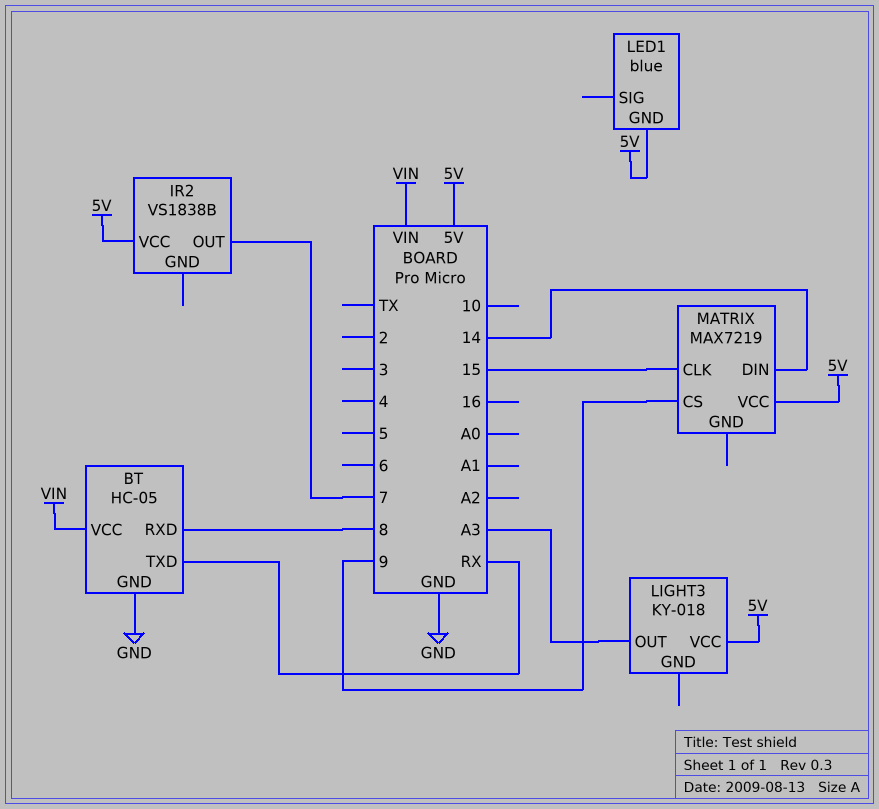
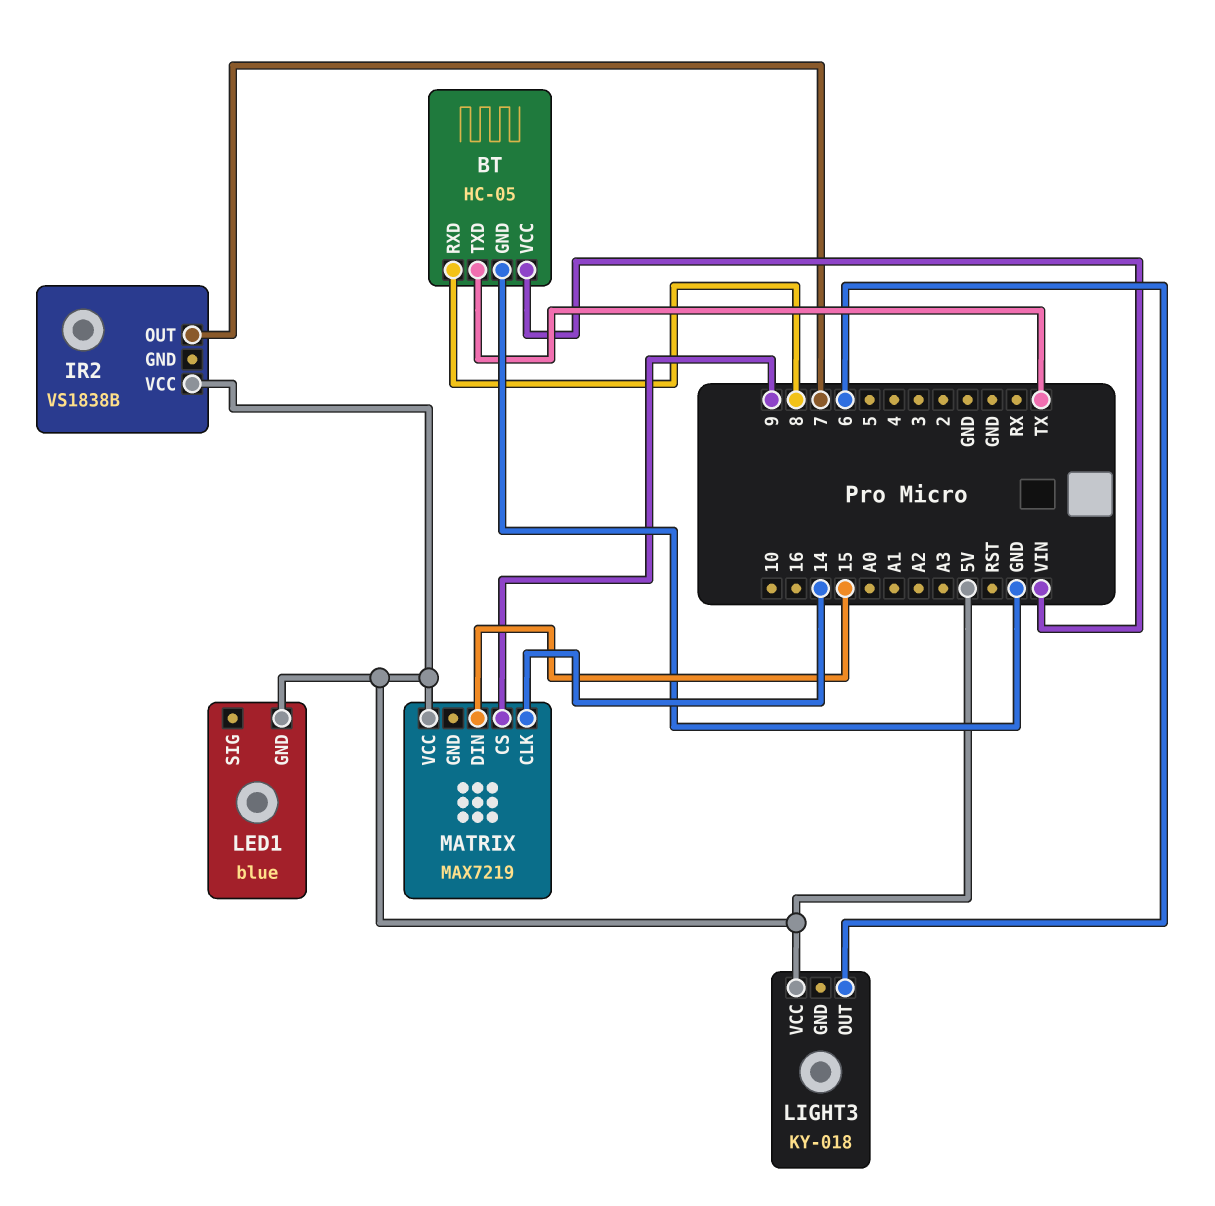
BT pin TXD: RX -> TX
LIGHT3 pin OUT: A3 -> 6
MATRIX pin CLK: 15 -> 14
MATRIX pin DIN: 14 -> 15

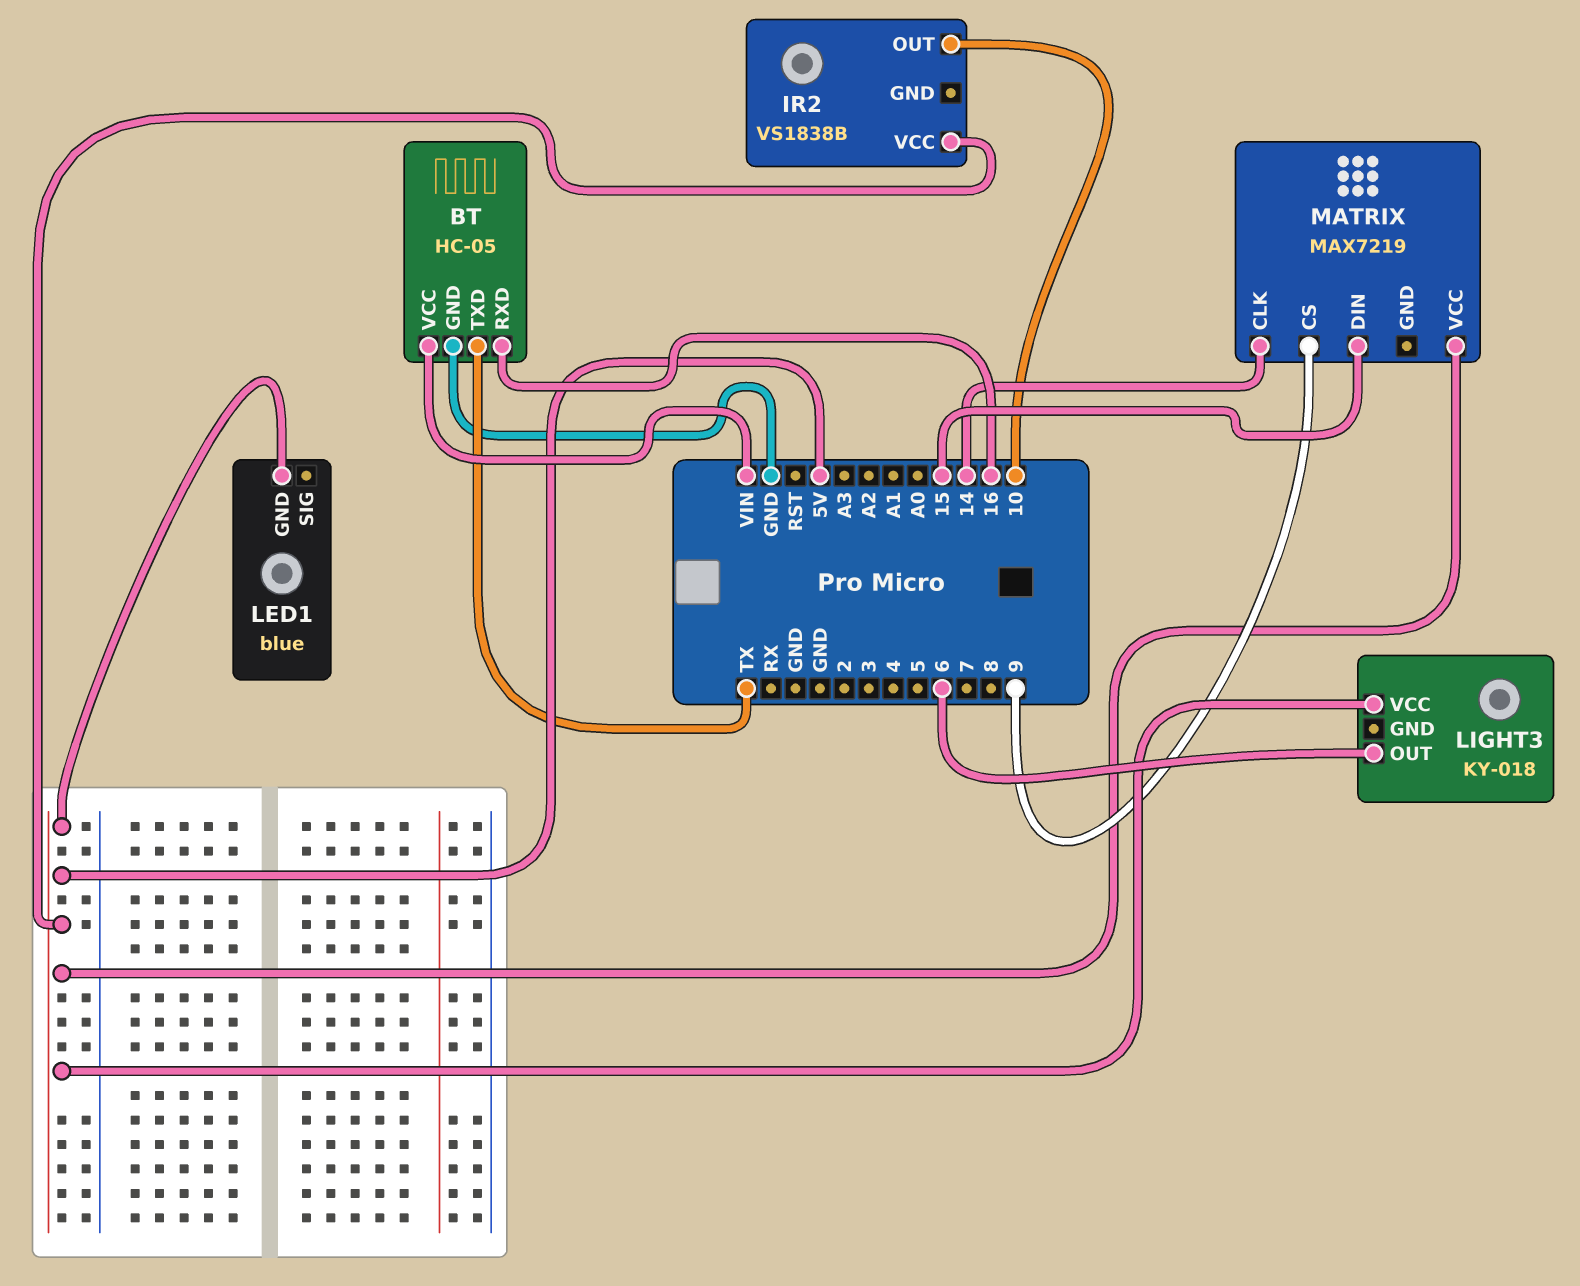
BT pin RXD: 8 -> 16
IR2 pin OUT: 7 -> 10

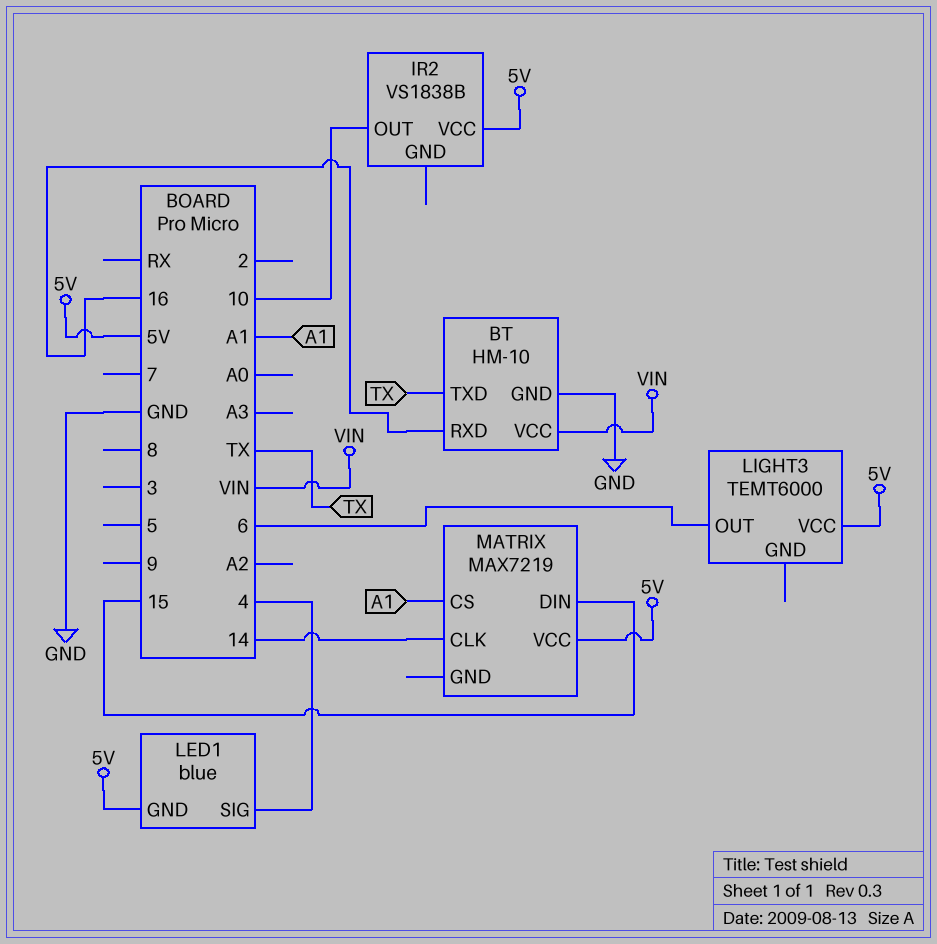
BT: HC-05 -> HM-10
LED1 pin SIG: none -> 4
LIGHT3: KY-018 -> TEMT6000
MATRIX pin CS: 9 -> A1

